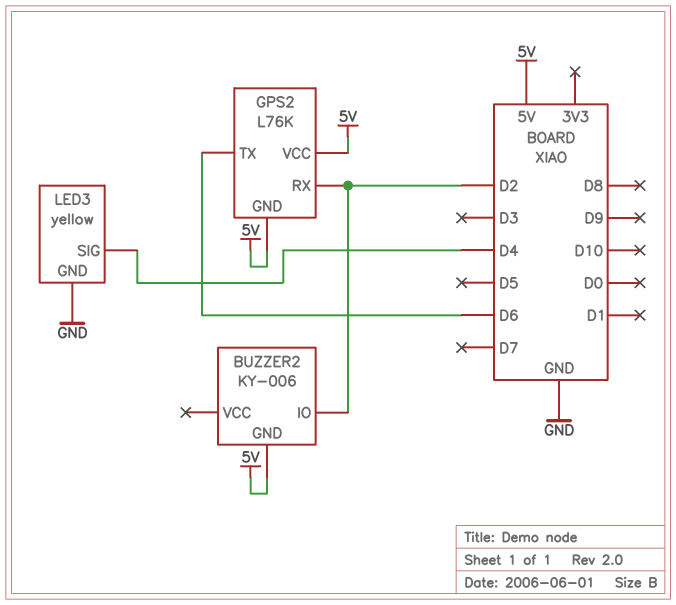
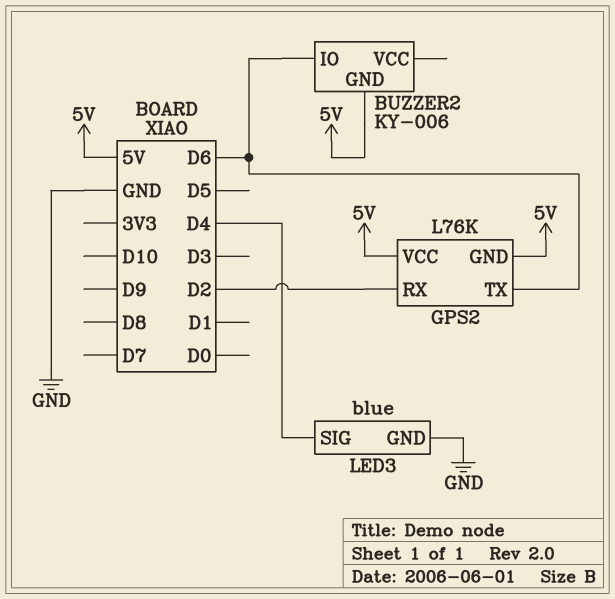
BUZZER2 pin IO: D2 -> D6
LED3: yellow -> blue

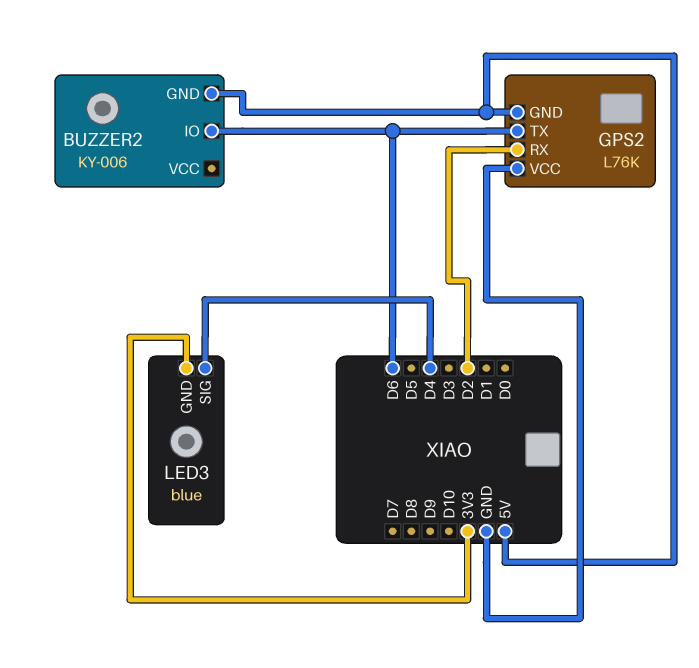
GPS2 pin VCC: 5V -> GND
LED3 pin GND: GND -> 3V3

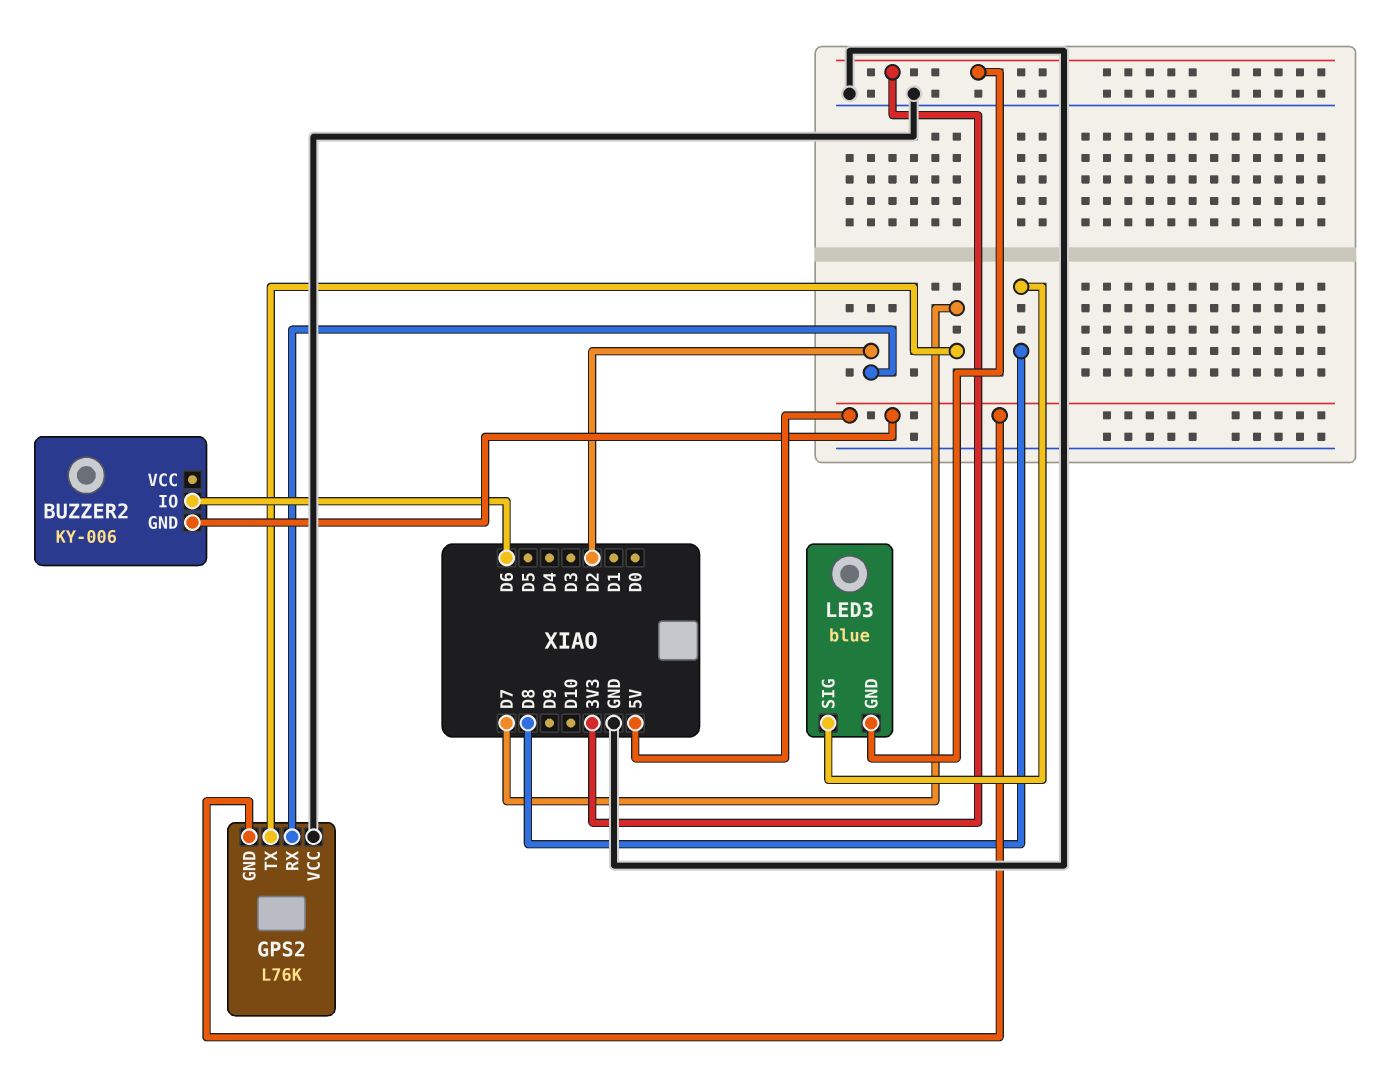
GPS2 pin TX: D6 -> D7
LED3 pin SIG: D4 -> D8

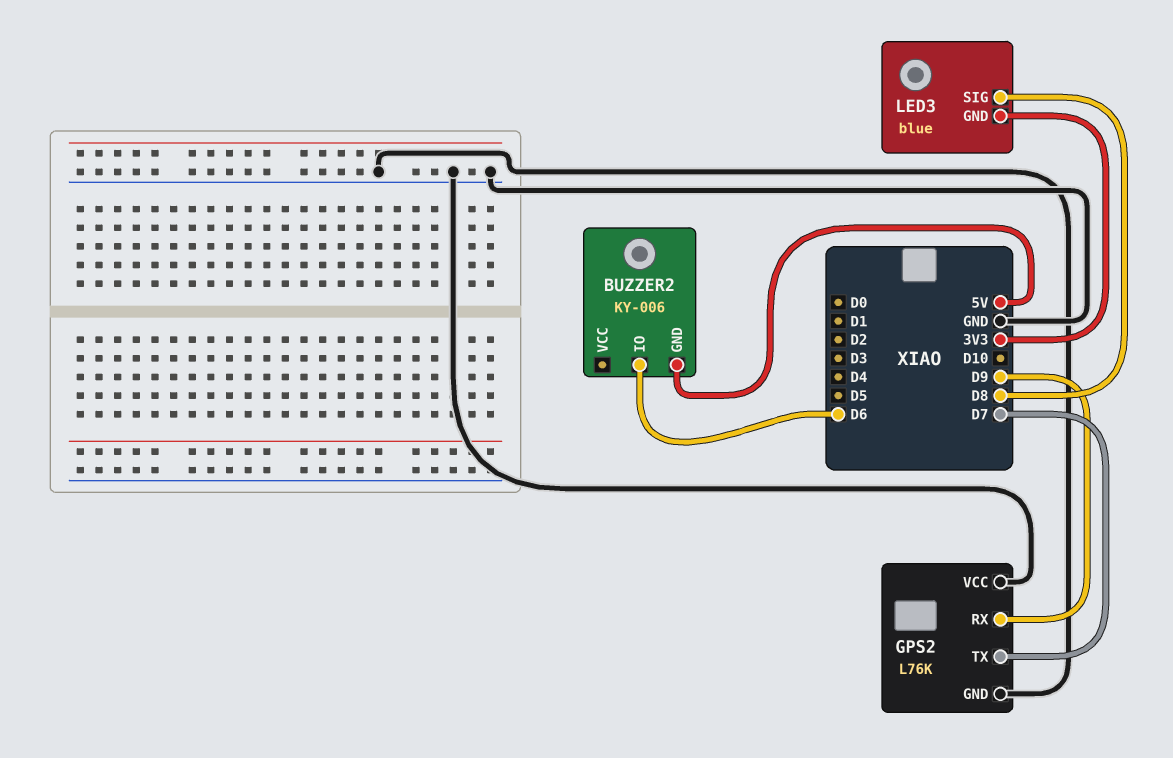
GPS2 pin GND: 5V -> GND
GPS2 pin RX: D2 -> D9

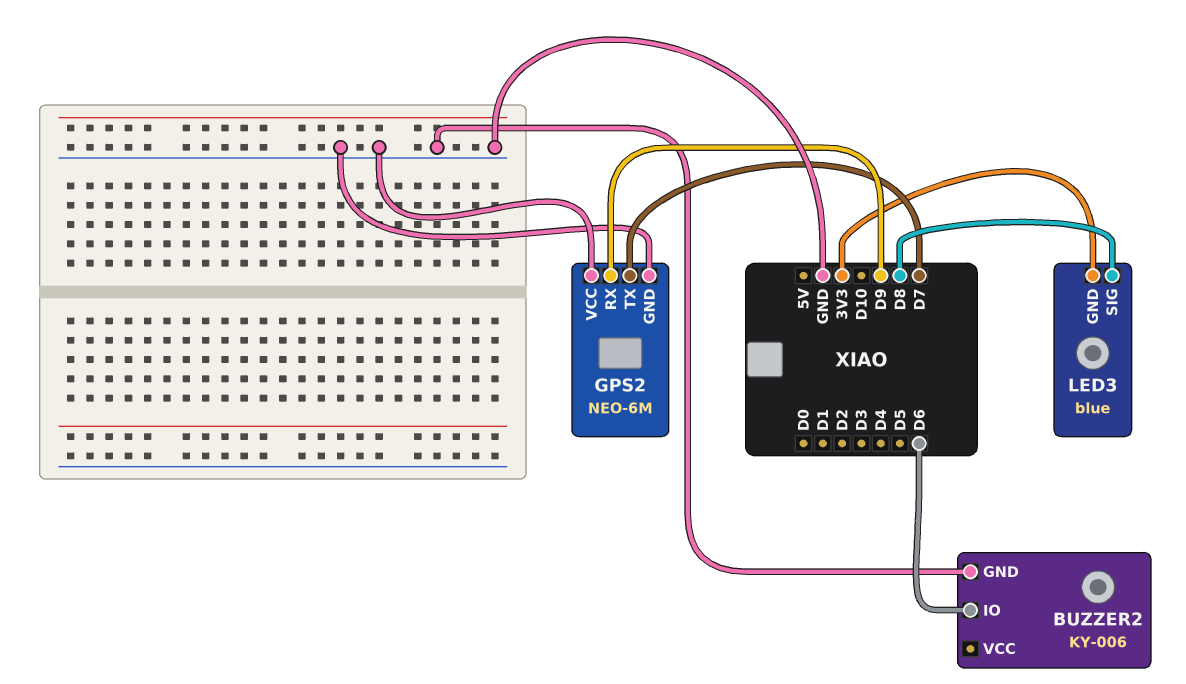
BUZZER2 pin GND: 5V -> GND
GPS2: L76K -> NEO-6M

